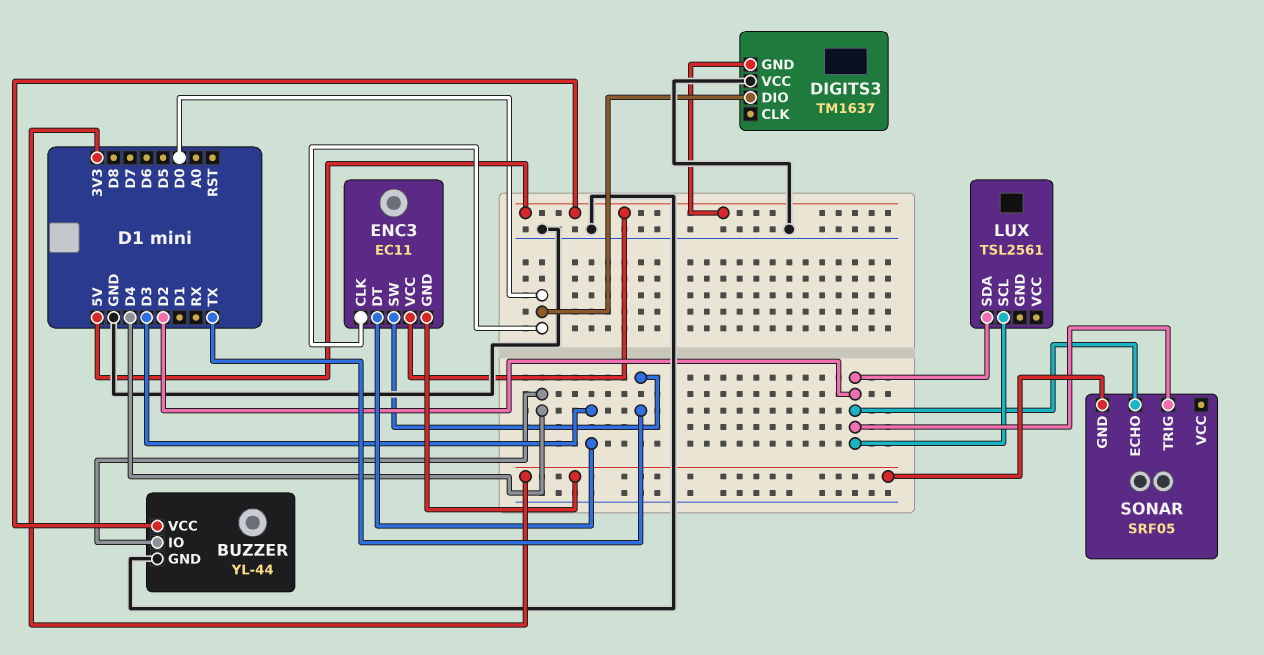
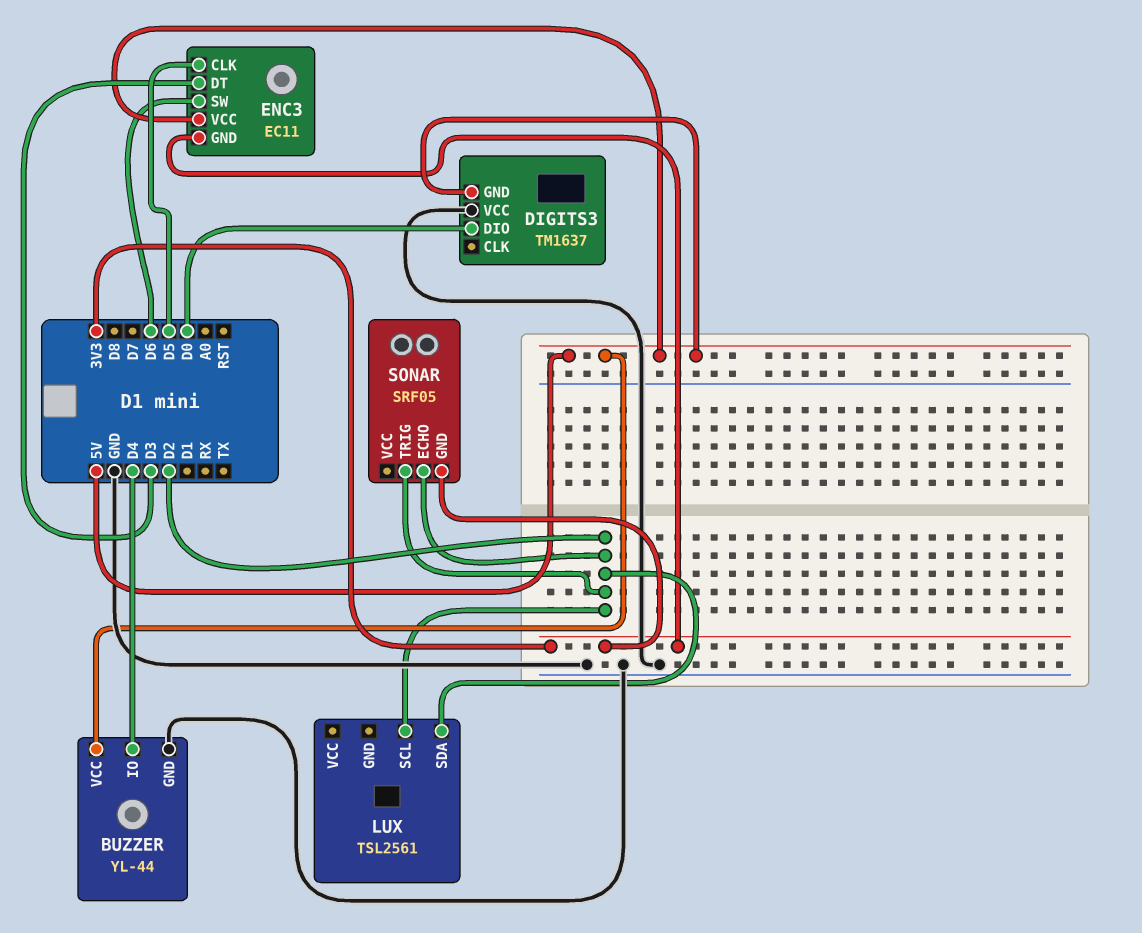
ENC3 pin CLK: D0 -> D5
ENC3 pin SW: TX -> D6

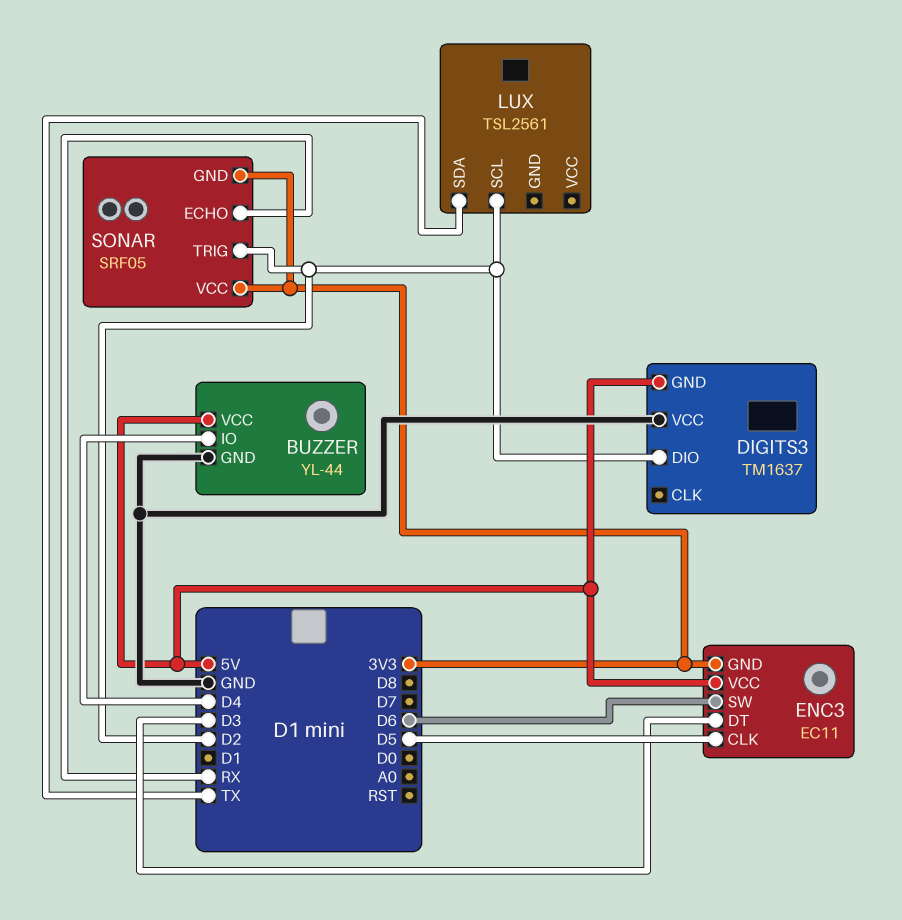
DIGITS3 pin DIO: D0 -> D2
LUX pin SDA: D2 -> TX
SONAR pin ECHO: D2 -> RX
SONAR pin VCC: none -> 3V3

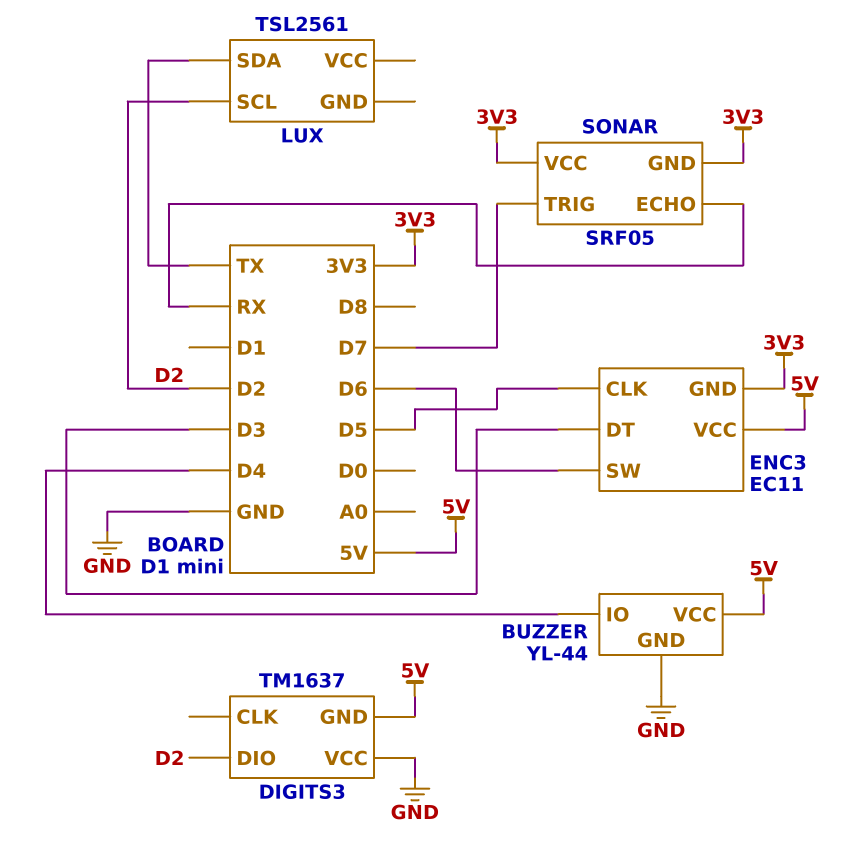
SONAR pin TRIG: D2 -> D7

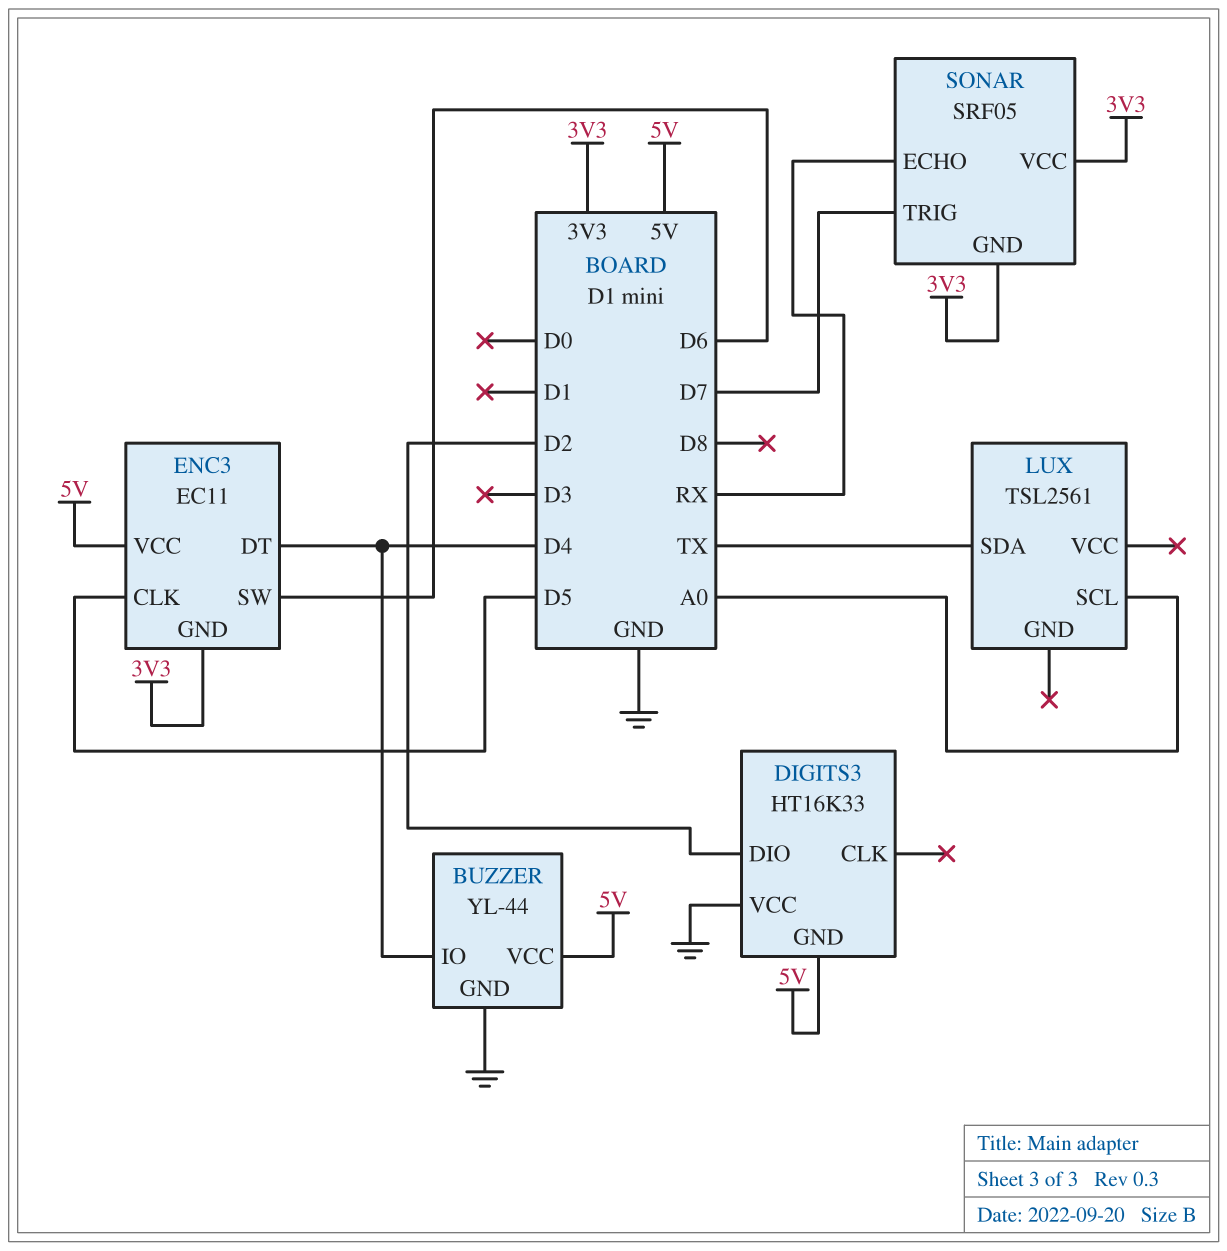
DIGITS3: TM1637 -> HT16K33
ENC3 pin DT: D3 -> D4
LUX pin SCL: D2 -> A0

